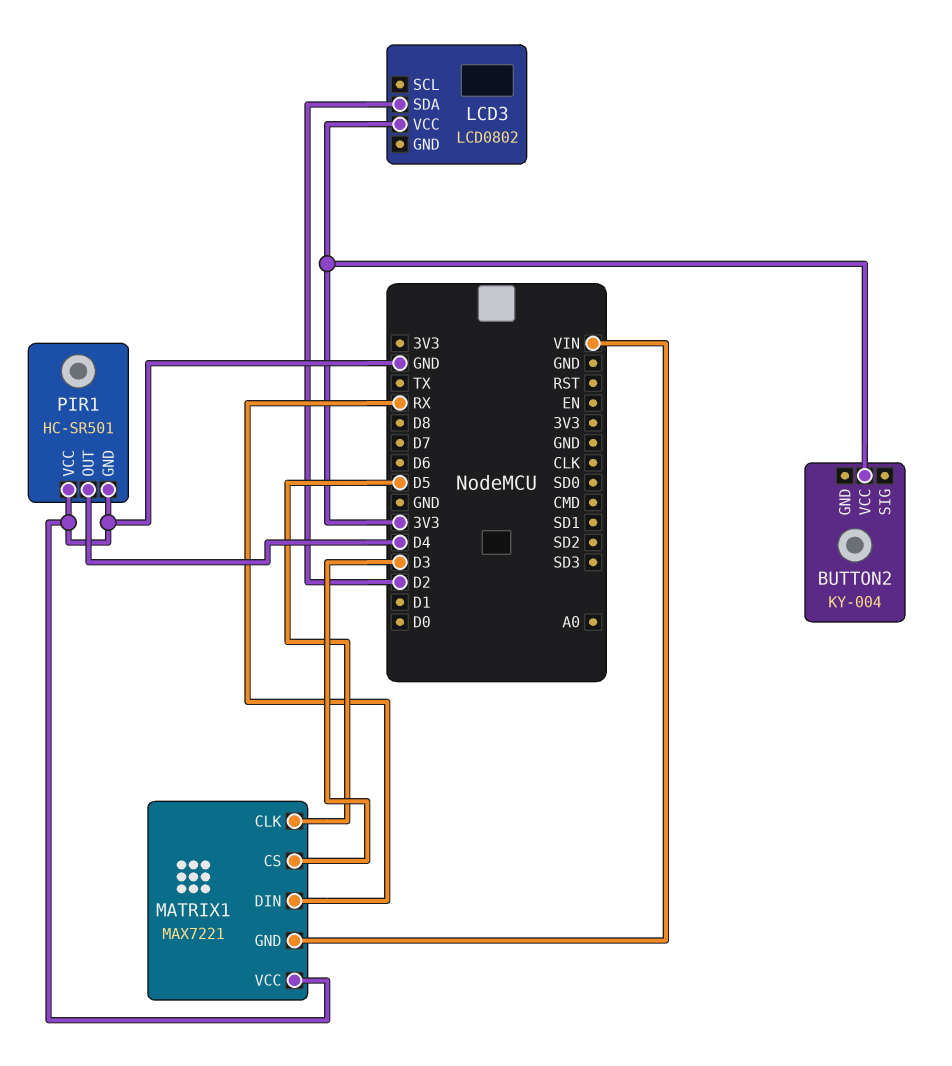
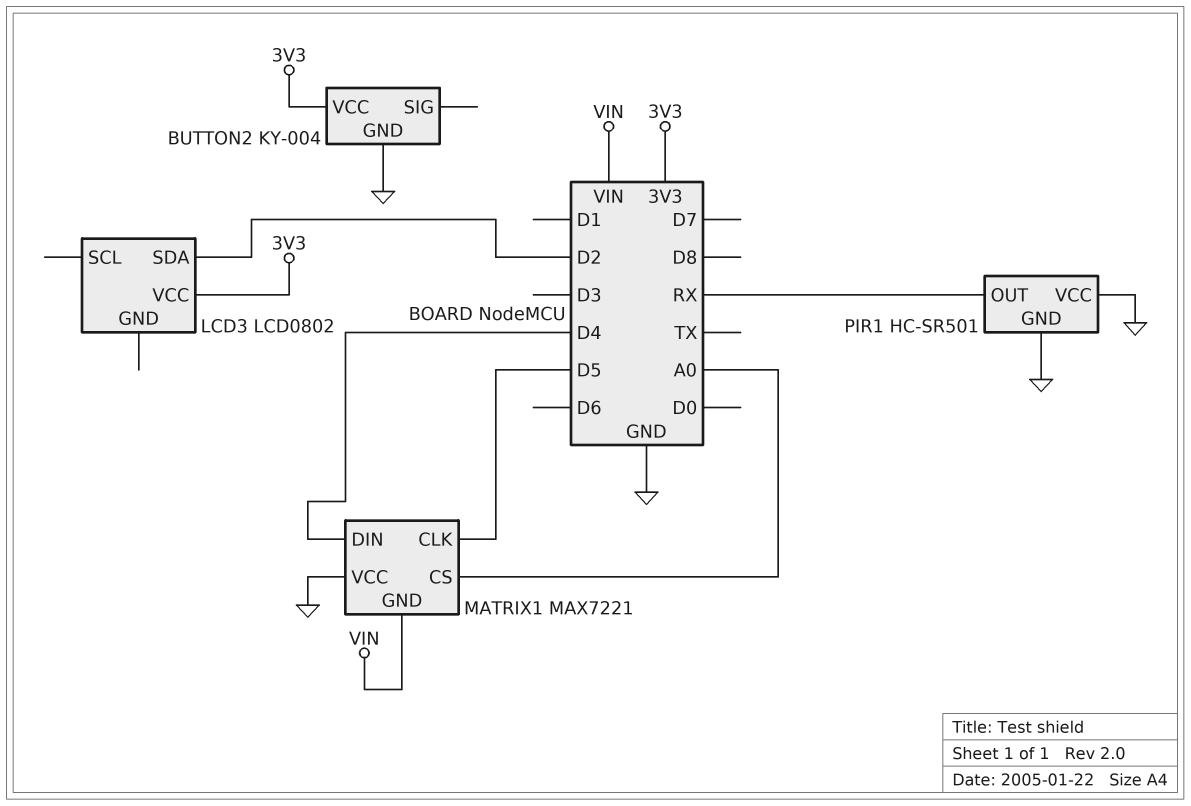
BUTTON2 pin GND: none -> GND
MATRIX1 pin CS: D3 -> A0
MATRIX1 pin DIN: RX -> D4
PIR1 pin OUT: D4 -> RX

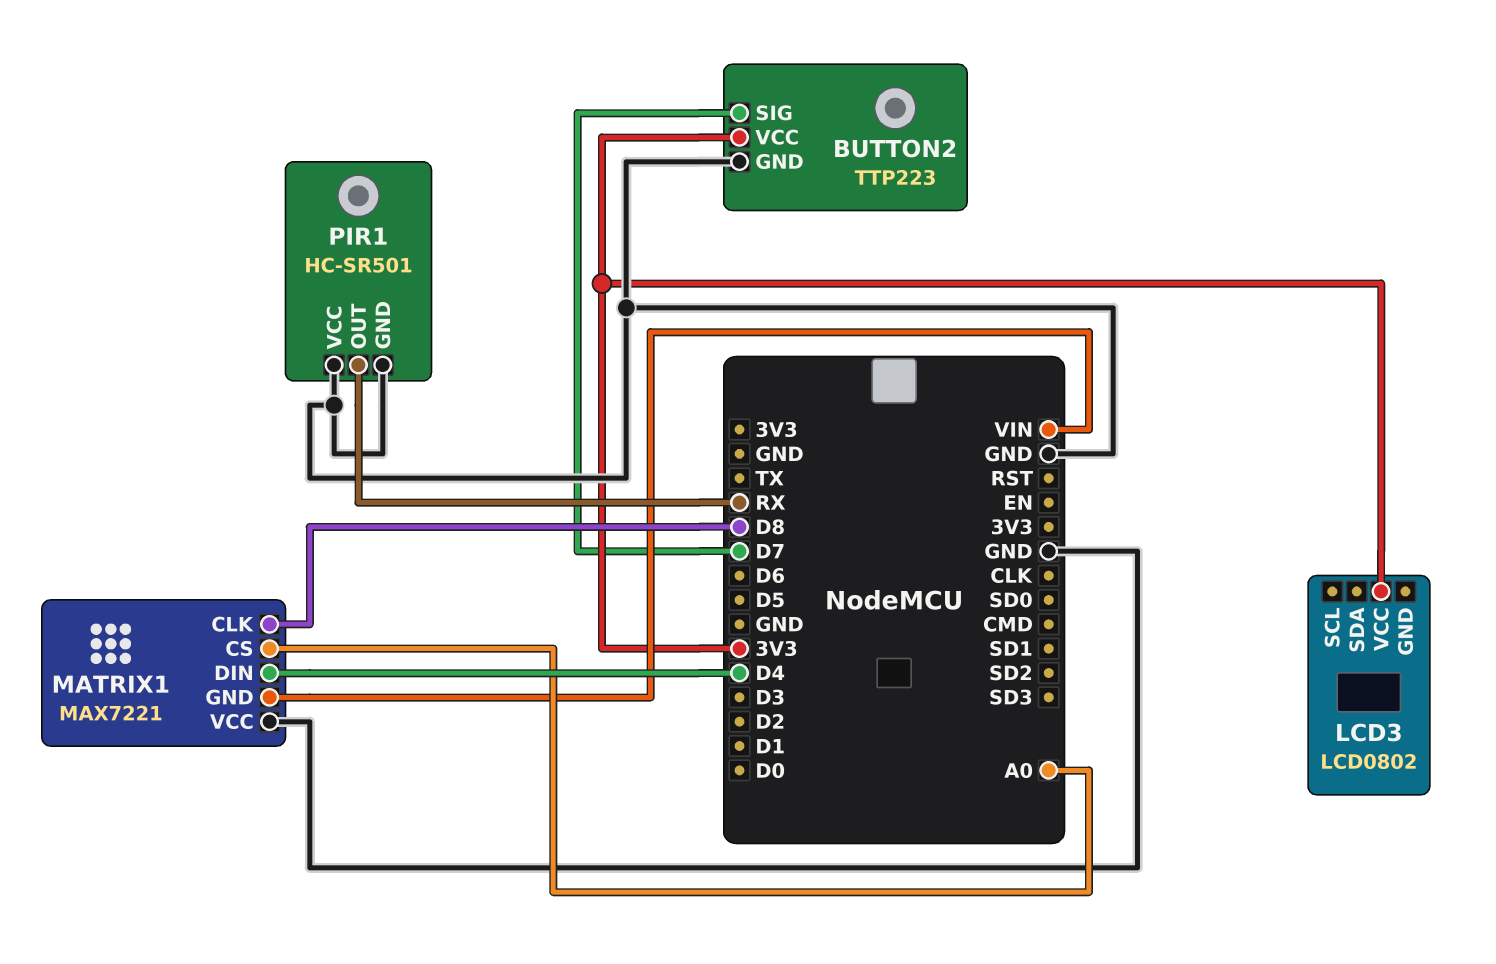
BUTTON2: KY-004 -> TTP223
BUTTON2 pin SIG: none -> D7
LCD3 pin SDA: D2 -> none
MATRIX1 pin CLK: D5 -> D8

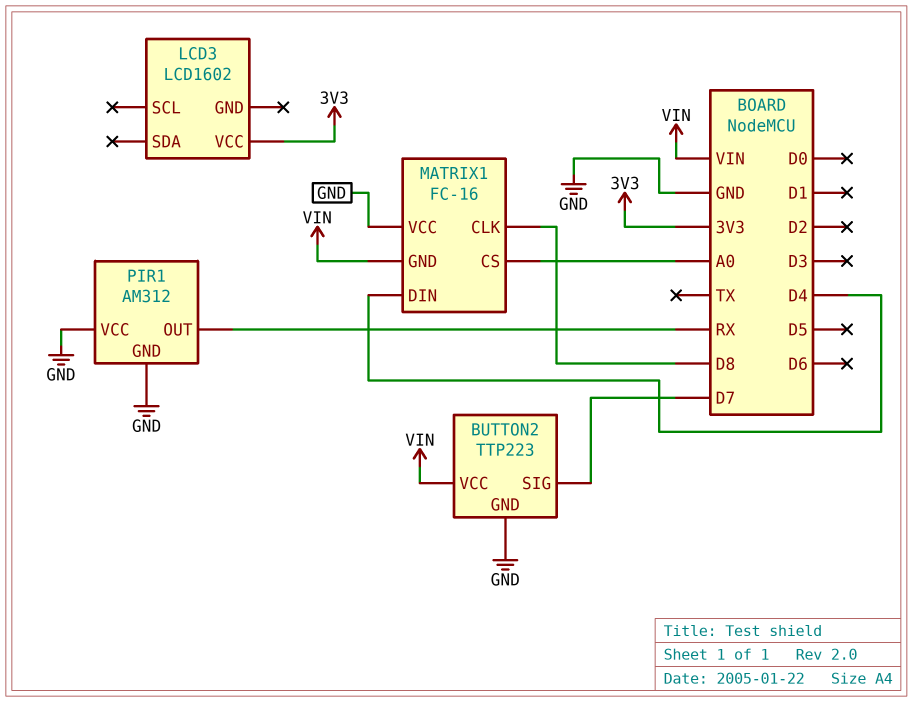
BUTTON2 pin VCC: 3V3 -> VIN
LCD3: LCD0802 -> LCD1602
MATRIX1: MAX7221 -> FC-16
PIR1: HC-SR501 -> AM312

